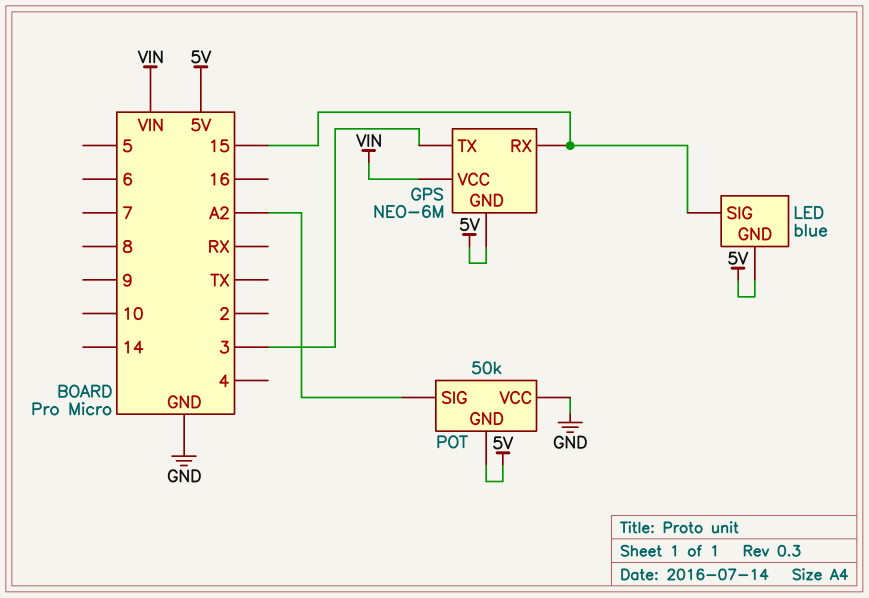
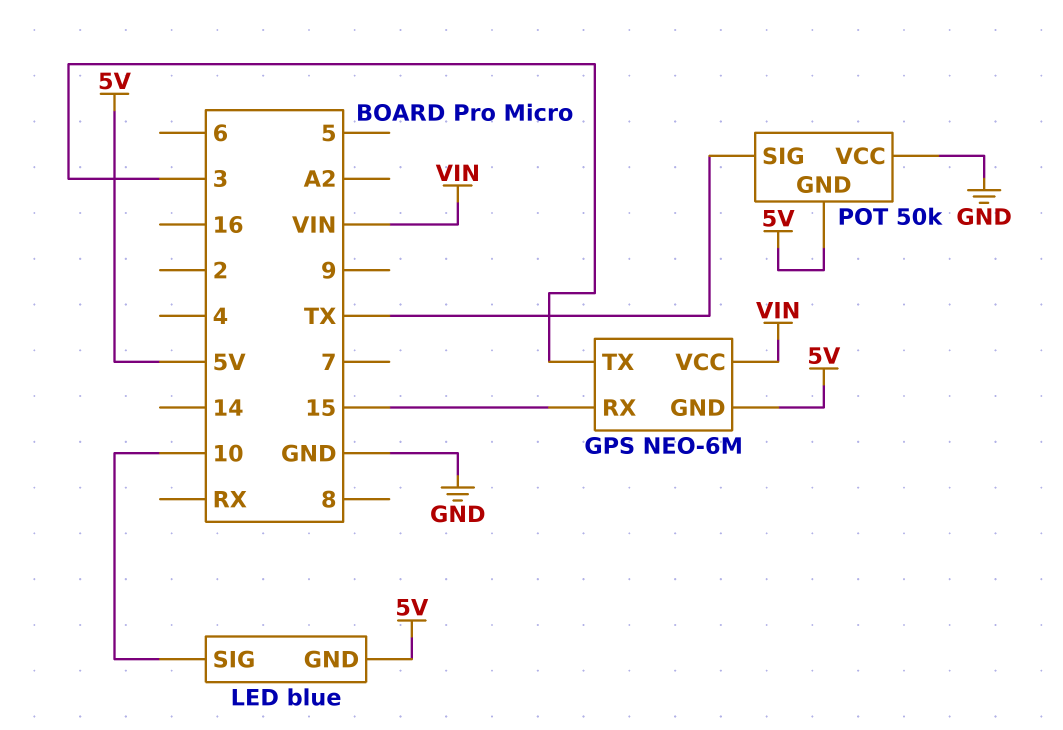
LED pin SIG: 15 -> 10
POT pin SIG: A2 -> TX

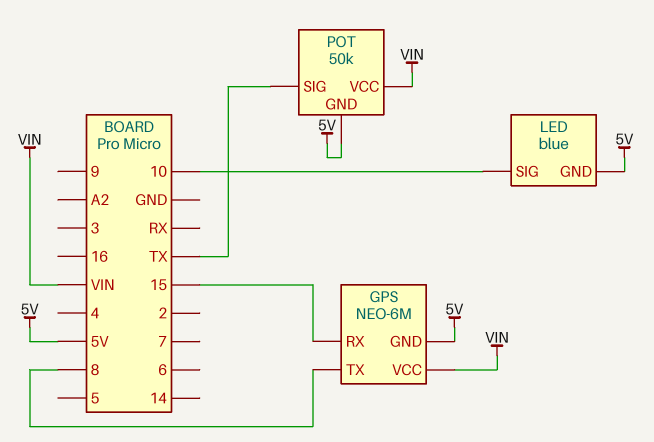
GPS pin TX: 3 -> 8
POT pin VCC: GND -> VIN

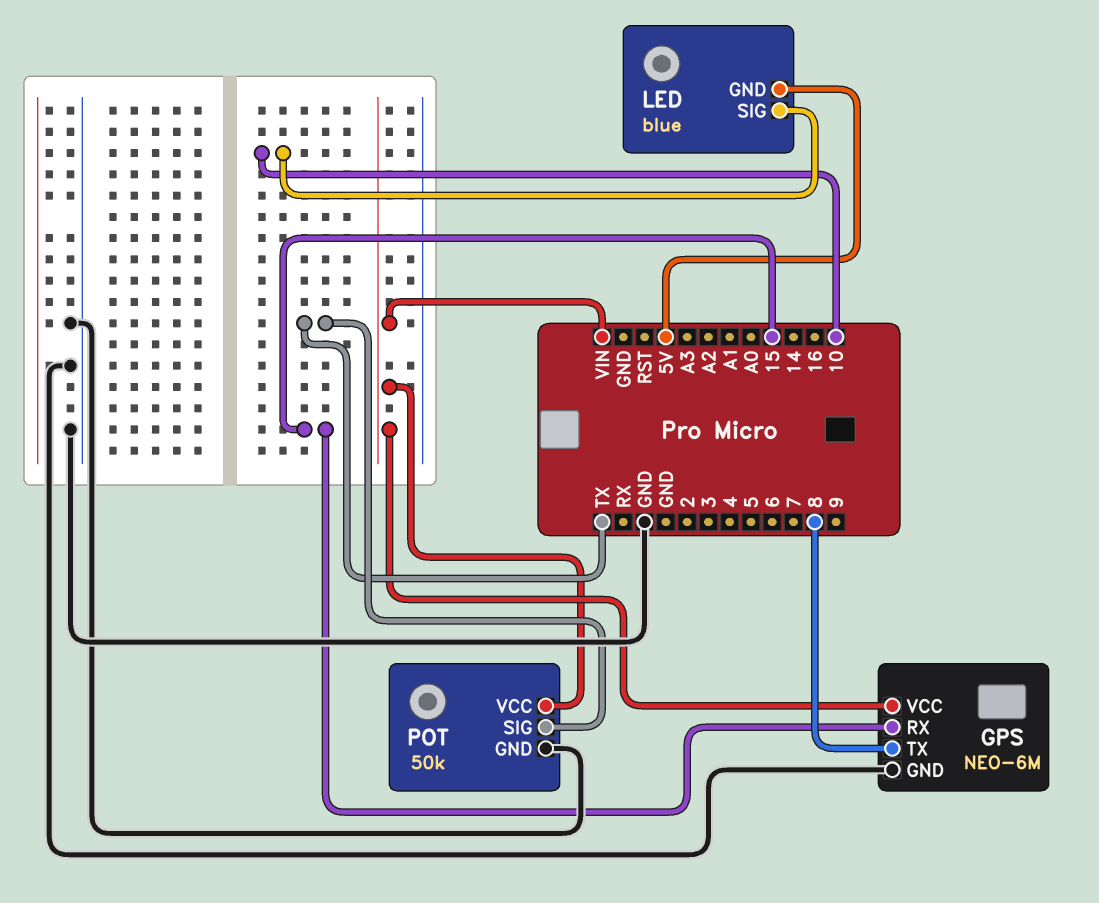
GPS pin GND: 5V -> GND
POT pin GND: 5V -> GND

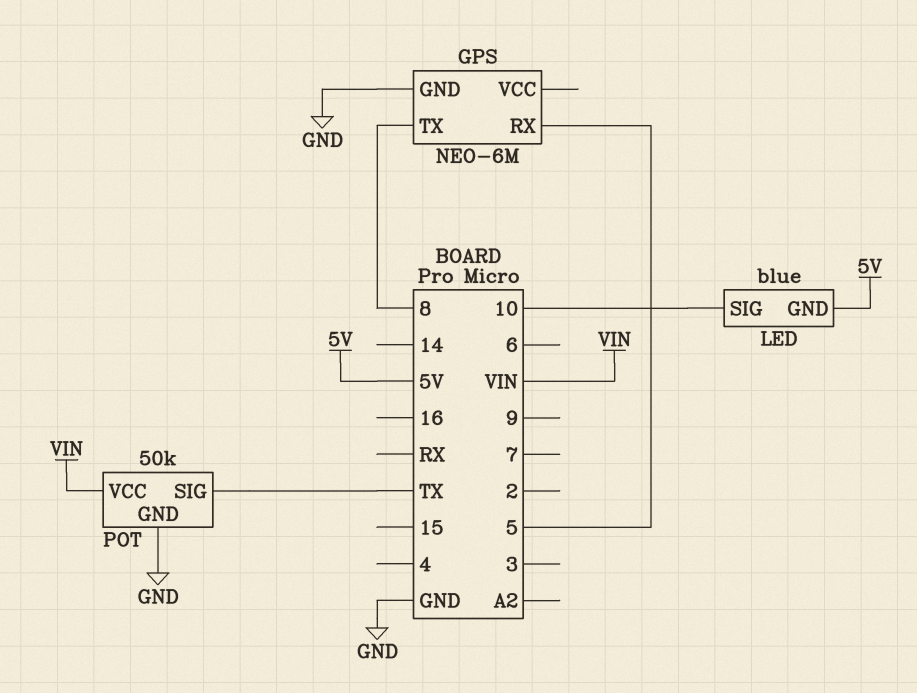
GPS pin RX: 15 -> 5
GPS pin VCC: VIN -> none

